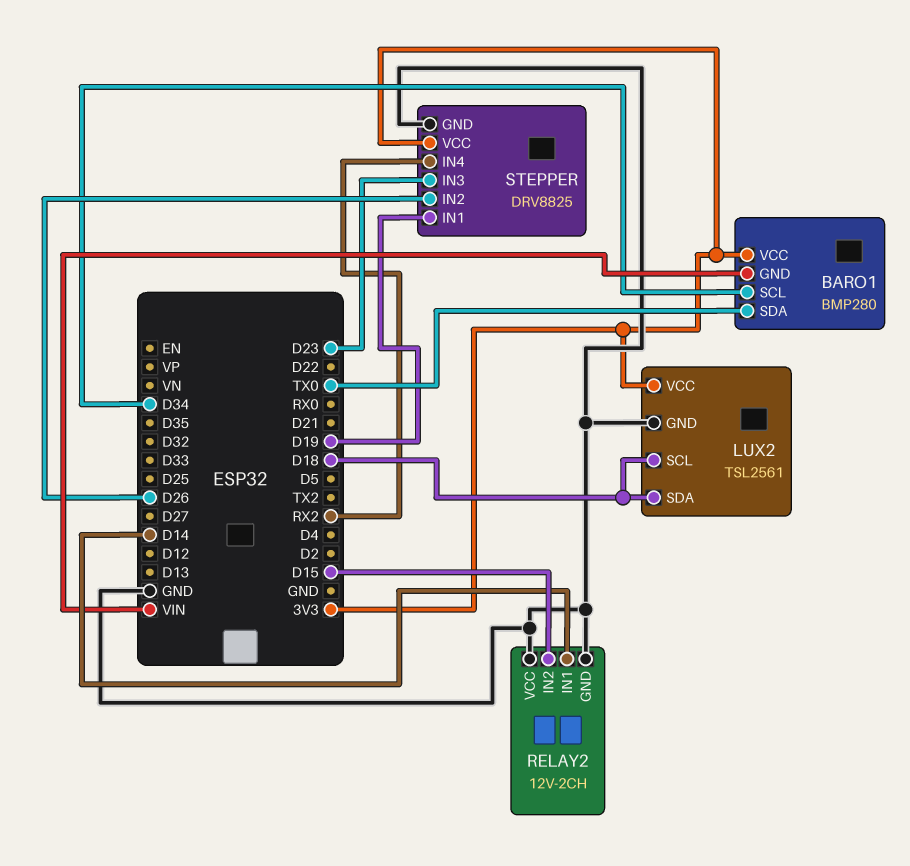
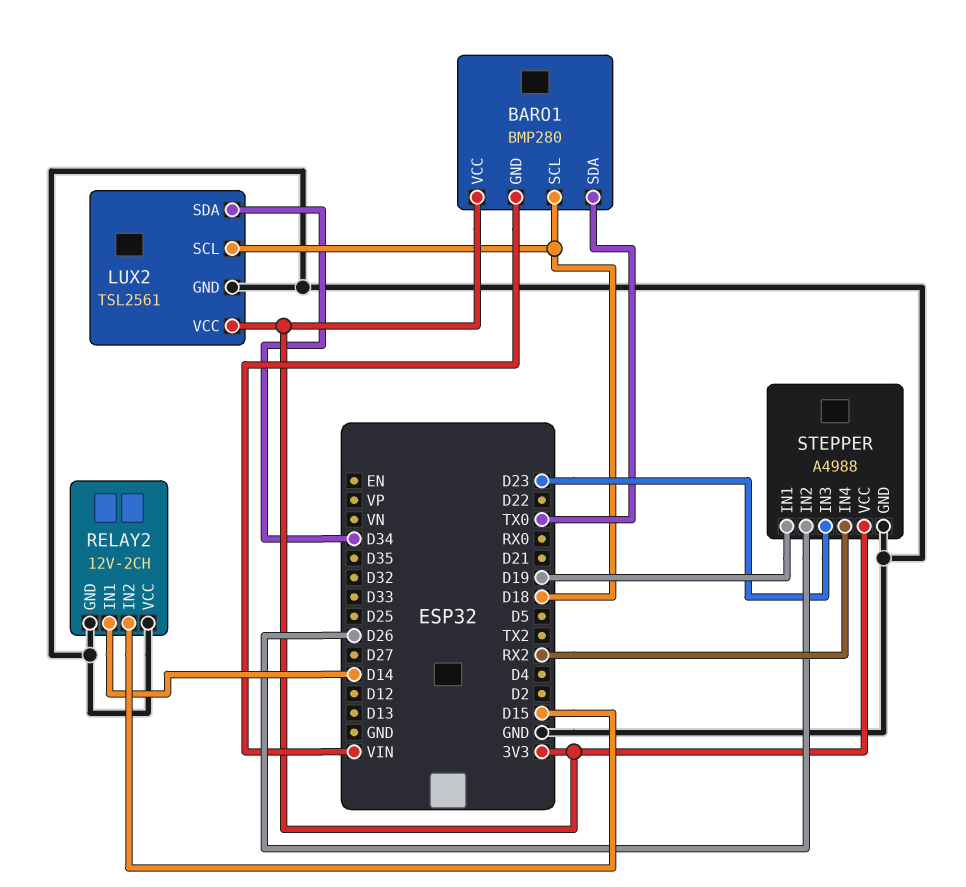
BARO1 pin SCL: D34 -> D18
LUX2 pin SDA: D18 -> D34
STEPPER: DRV8825 -> A4988

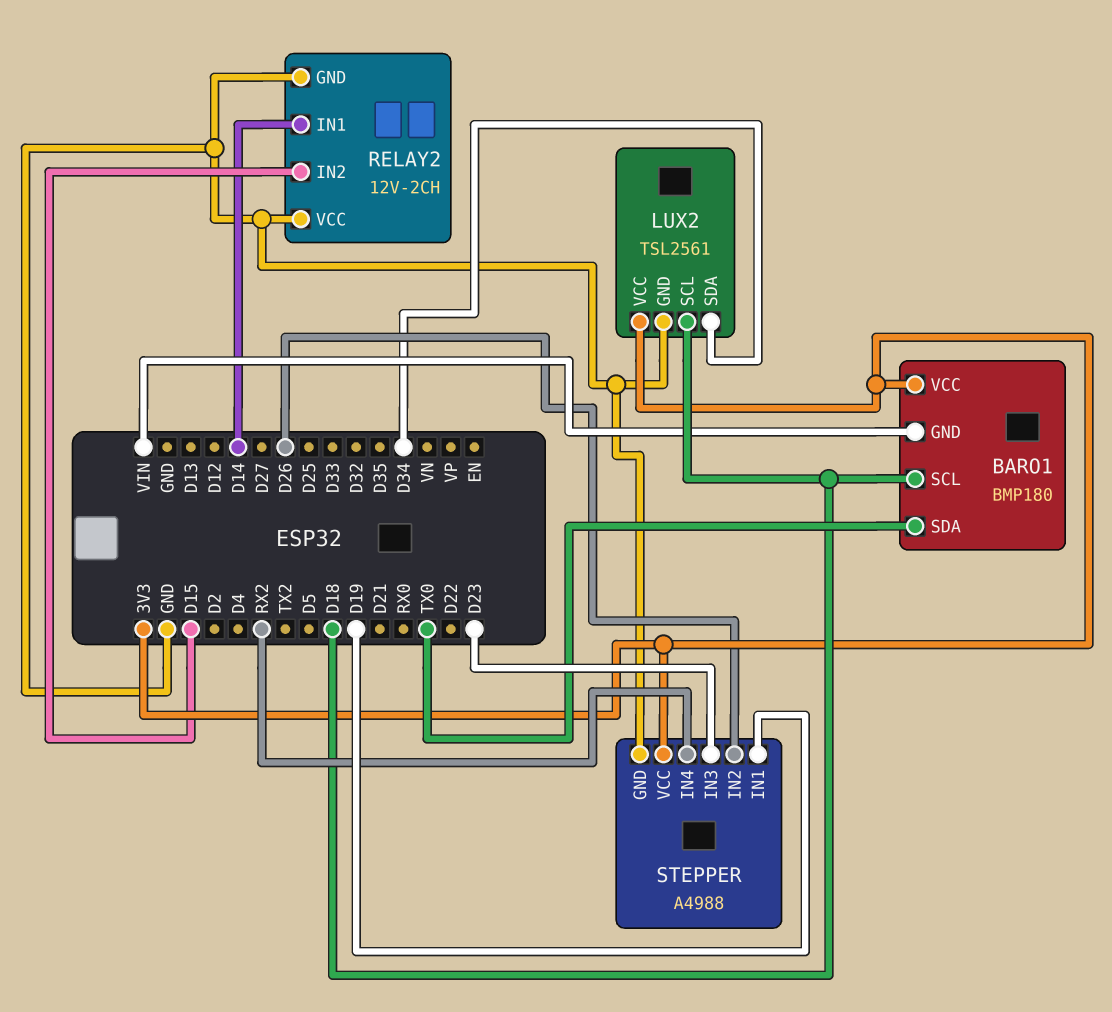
BARO1: BMP280 -> BMP180

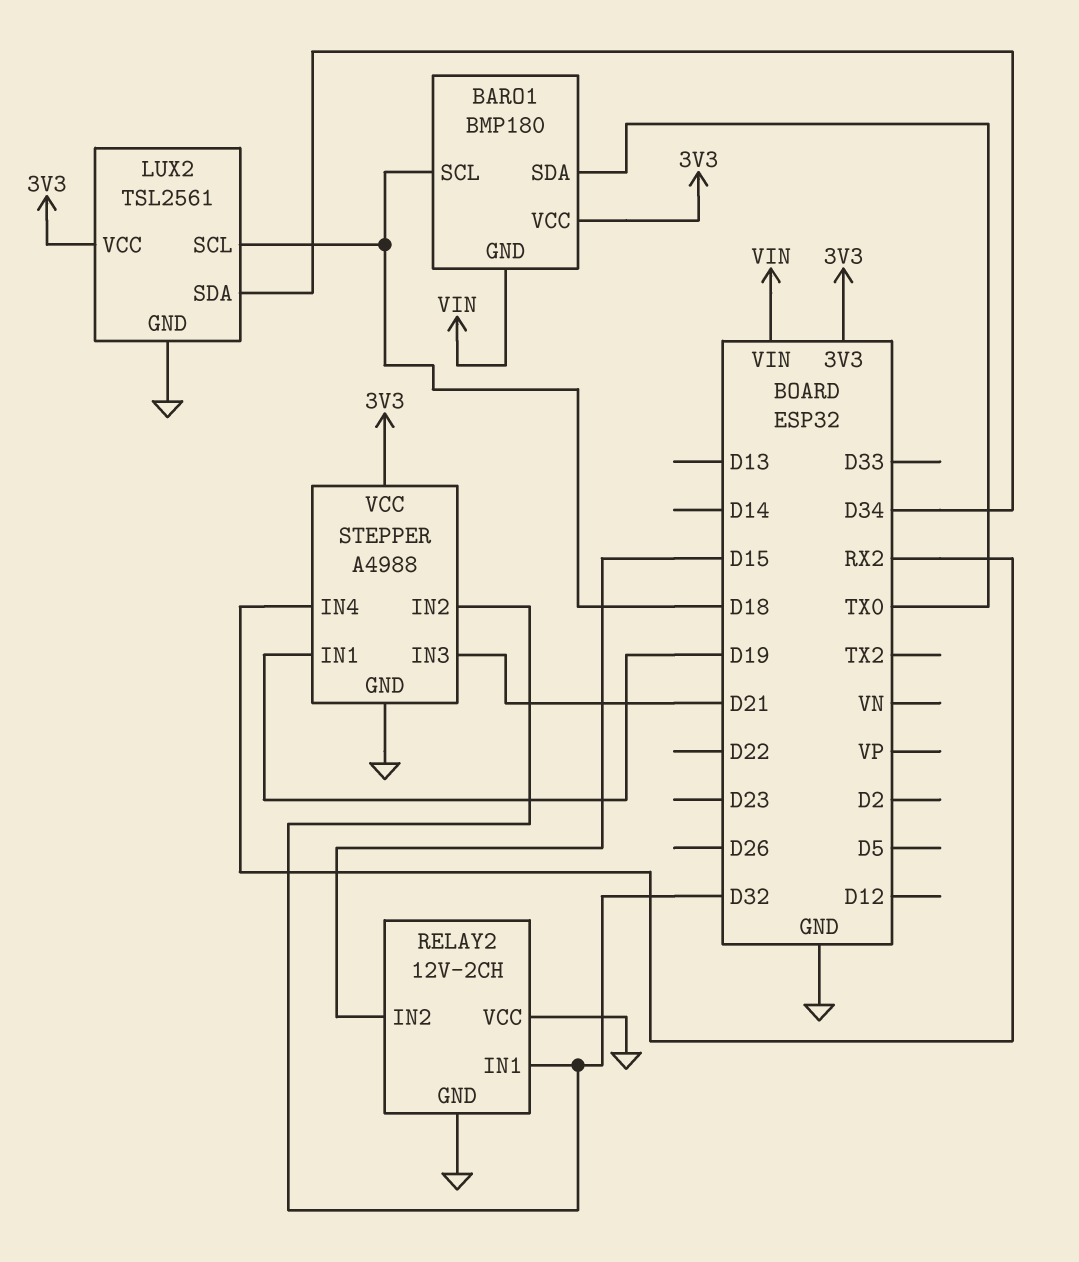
RELAY2 pin IN1: D14 -> D32
STEPPER pin IN2: D26 -> D32
STEPPER pin IN3: D23 -> D21

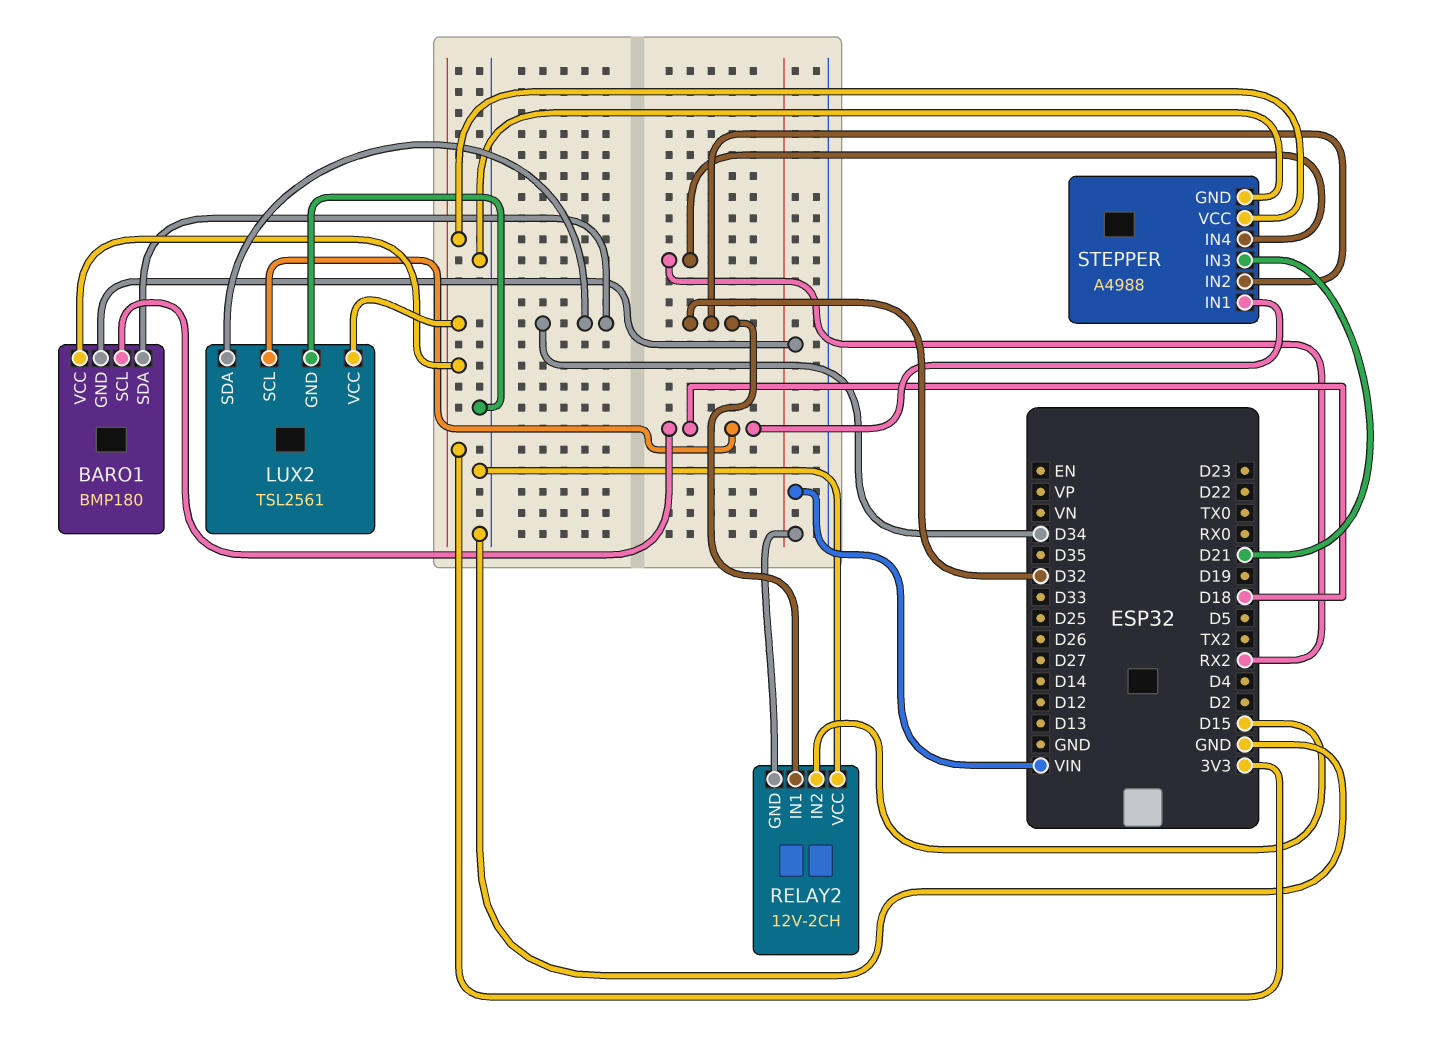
BARO1 pin SDA: TX0 -> D34
RELAY2 pin GND: GND -> VIN
STEPPER pin IN1: D19 -> D18

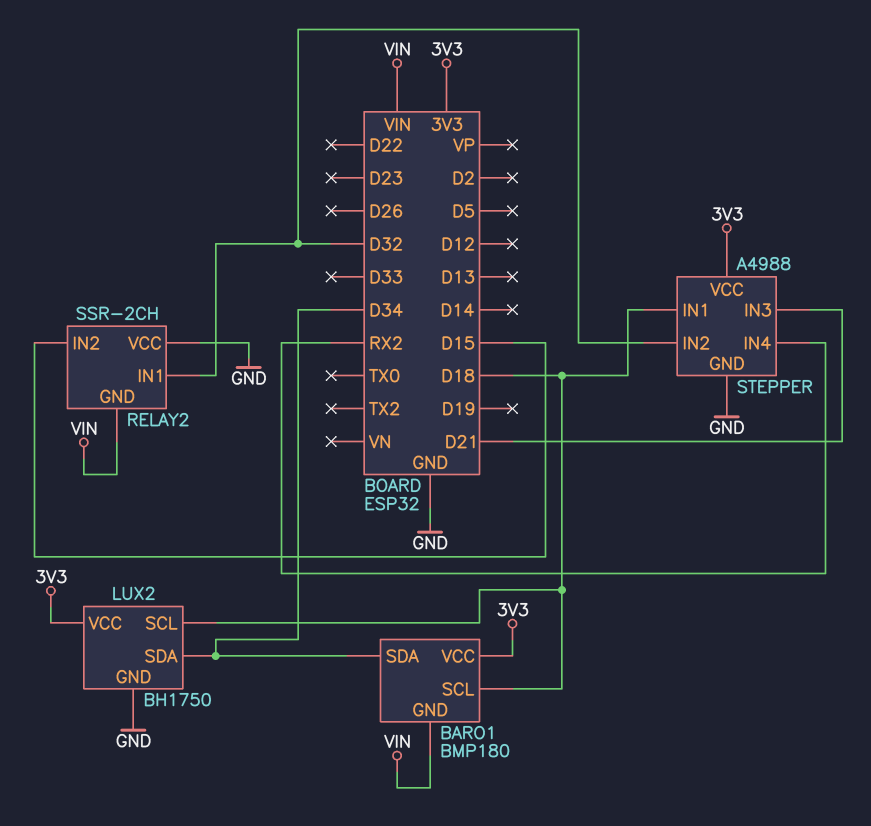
LUX2: TSL2561 -> BH1750
RELAY2: 12V-2CH -> SSR-2CH

